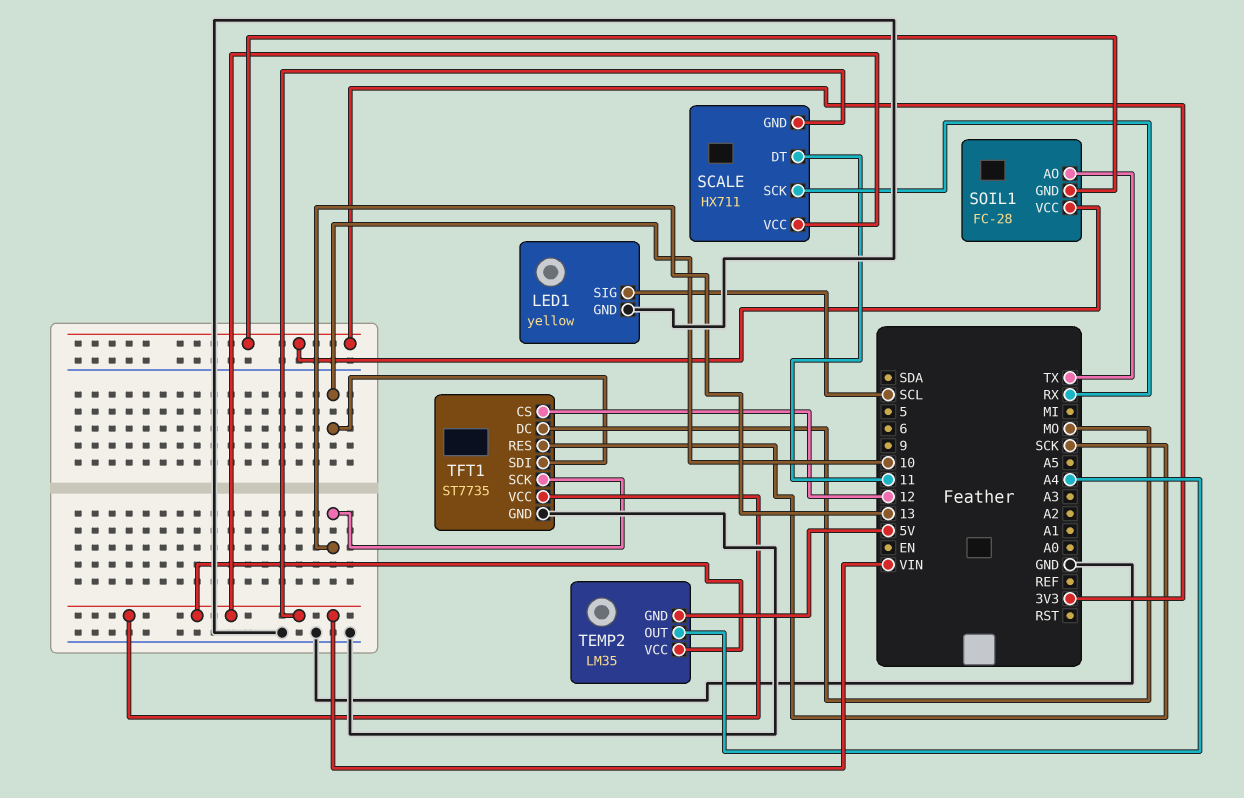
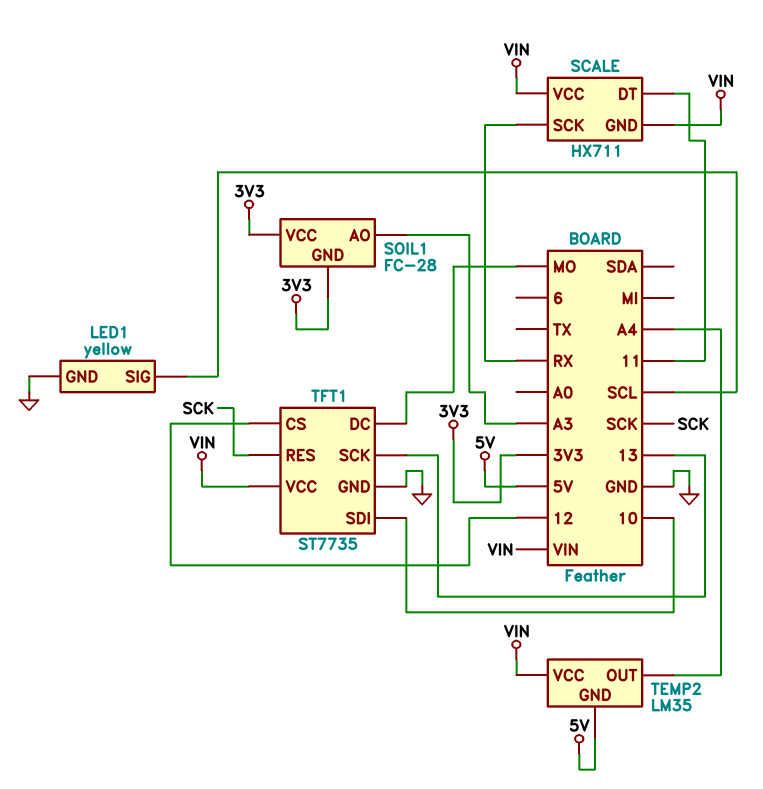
SOIL1 pin AO: TX -> A3

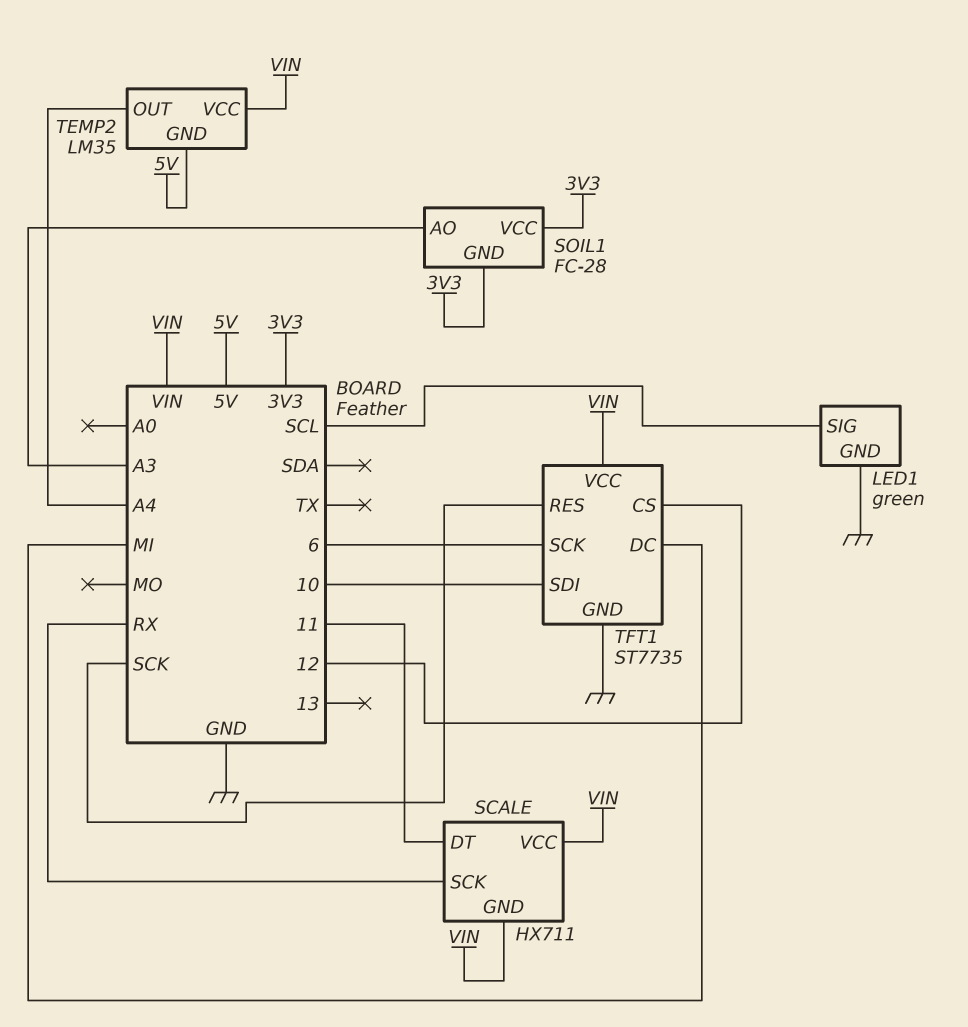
LED1: yellow -> green
TFT1 pin DC: MO -> MI
TFT1 pin SCK: 13 -> 6

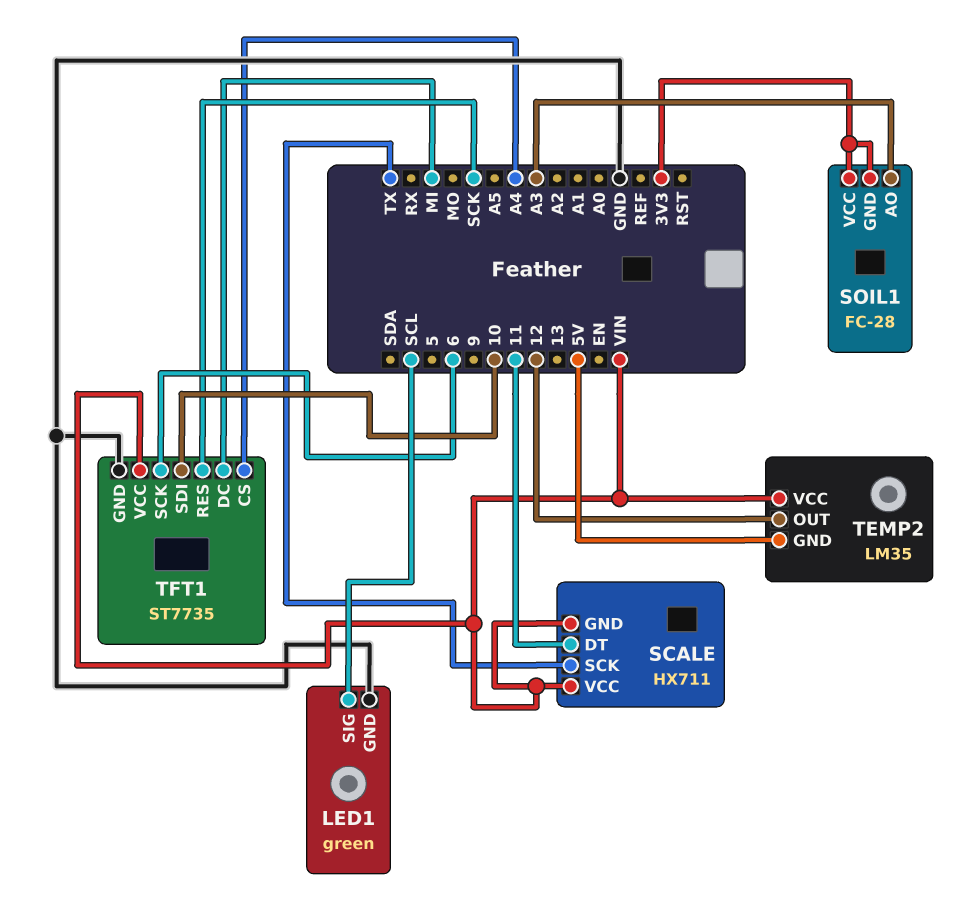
SCALE pin SCK: RX -> TX
TEMP2 pin OUT: A4 -> 12
TFT1 pin CS: 12 -> A4

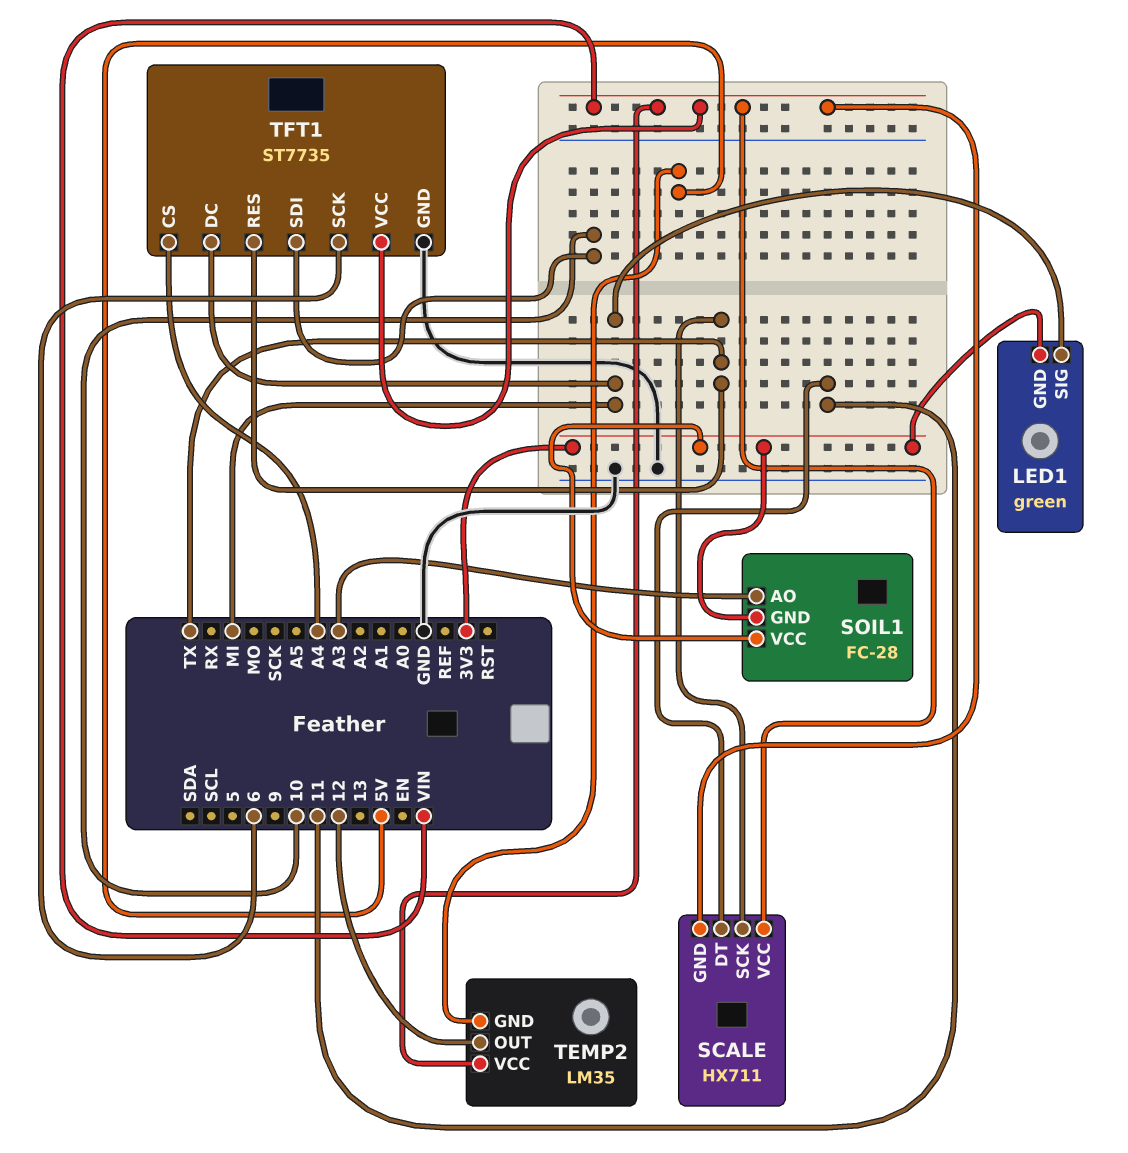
LED1 pin GND: GND -> 3V3
LED1 pin SIG: SCL -> MI
TFT1 pin RES: SCK -> TX

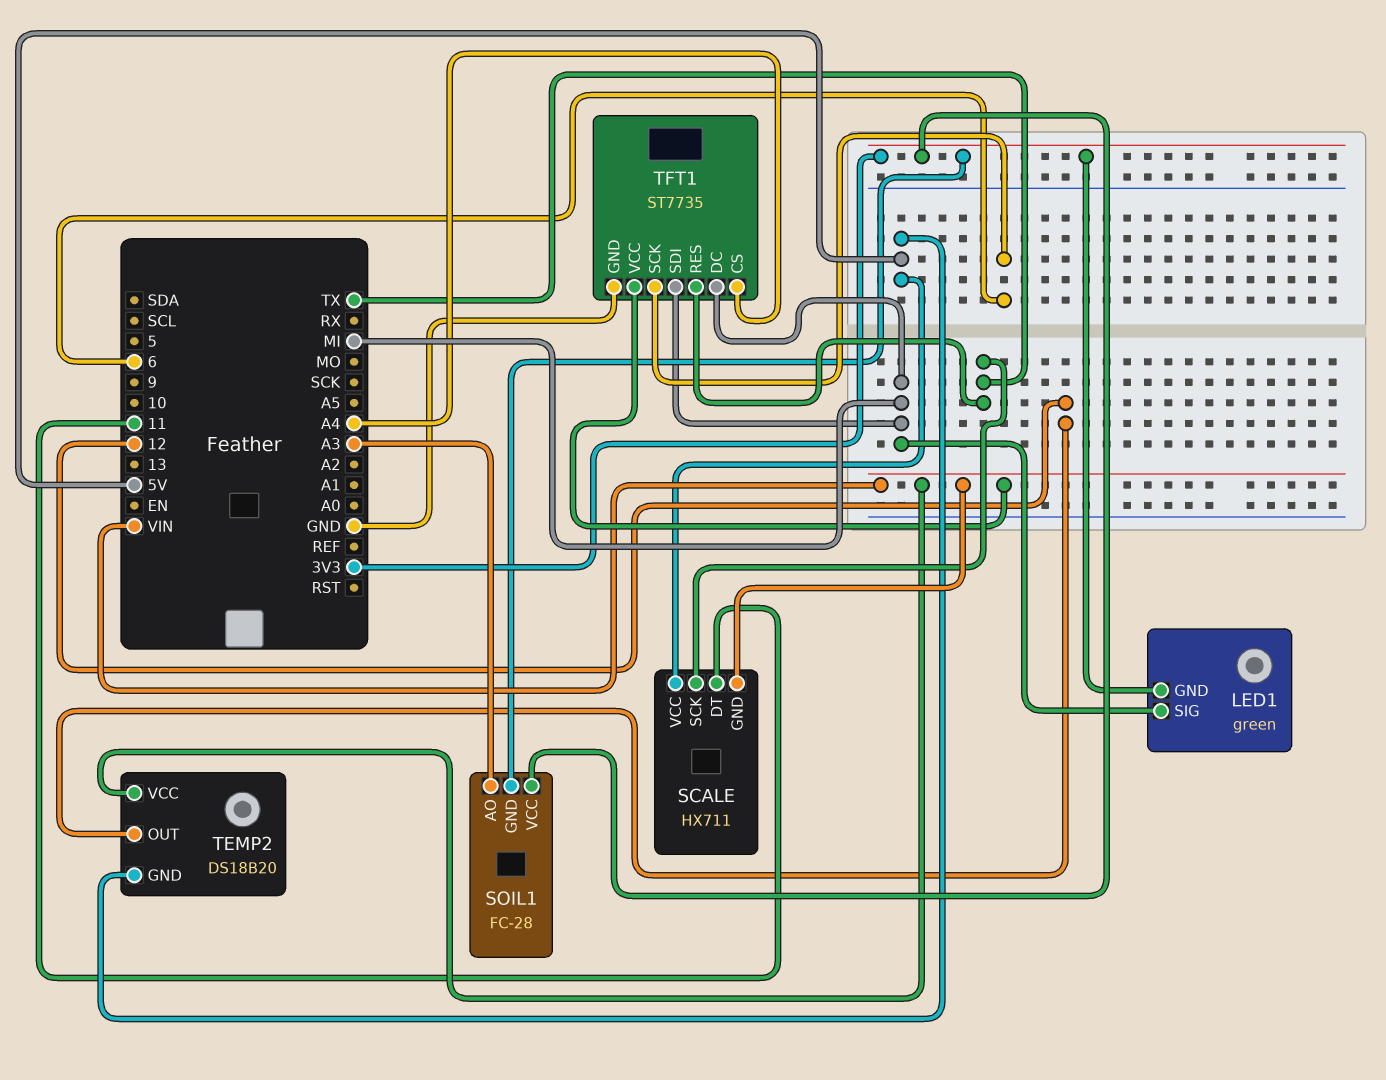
SCALE pin VCC: VIN -> 5V
TEMP2: LM35 -> DS18B20
TFT1 pin SDI: 10 -> MI

